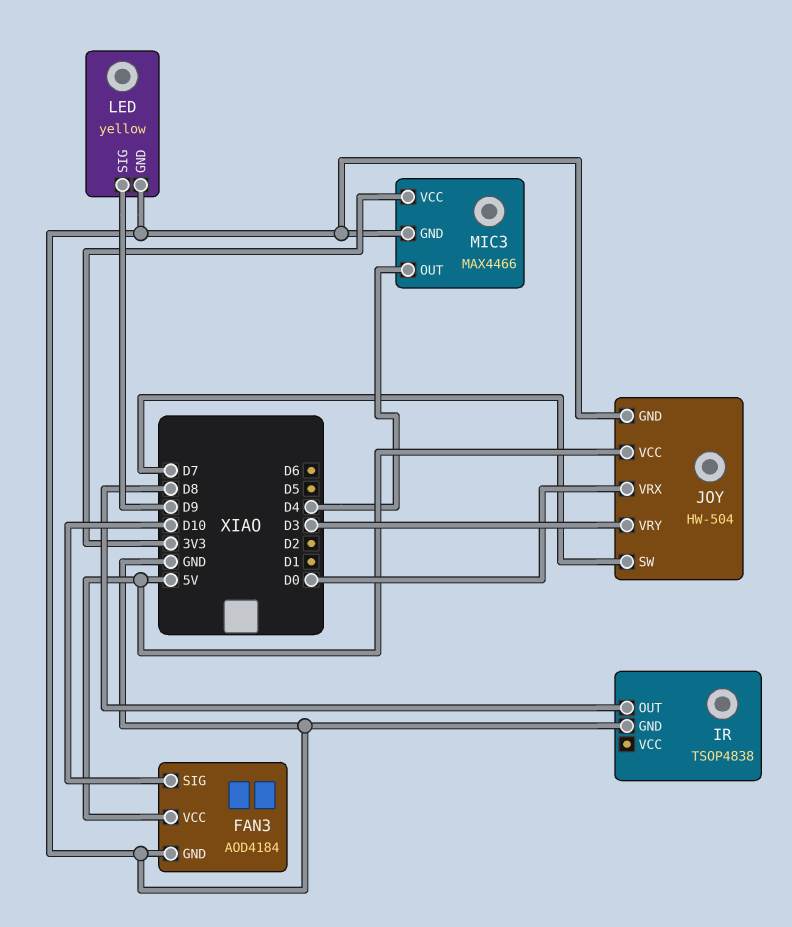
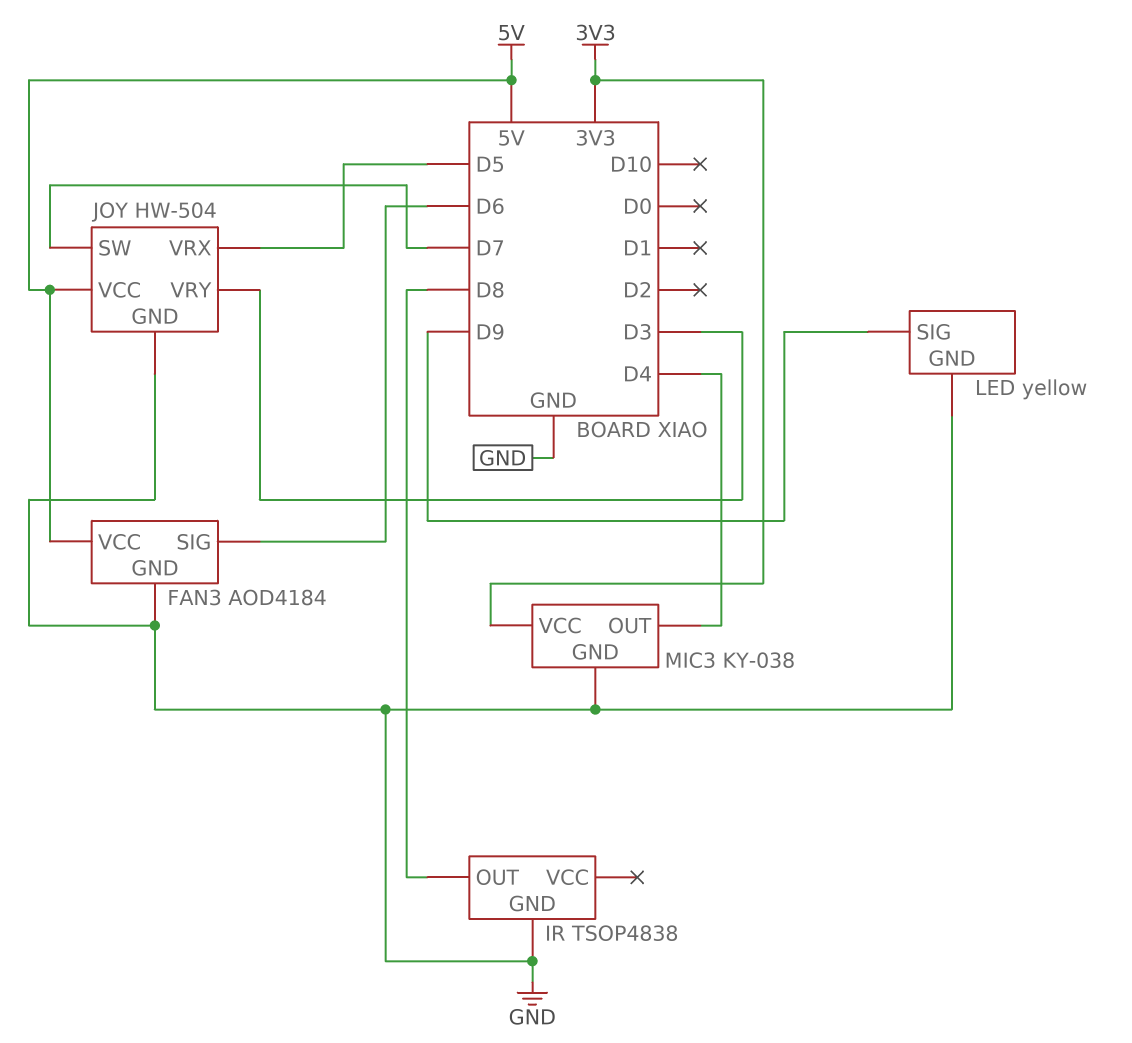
FAN3 pin SIG: D10 -> D6
JOY pin VRX: D0 -> D5
MIC3: MAX4466 -> KY-038

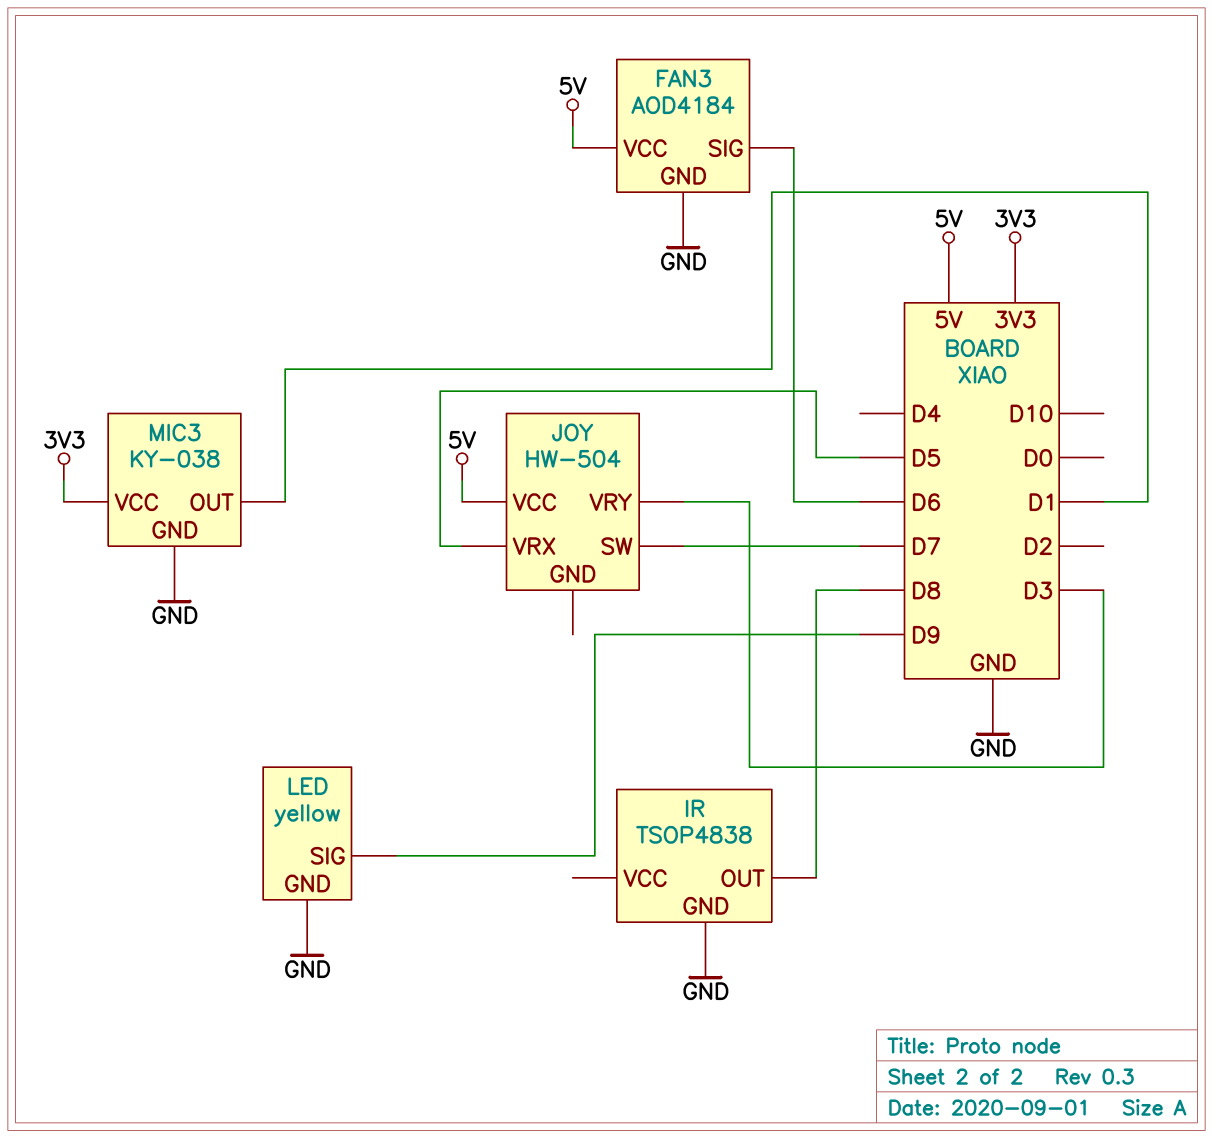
JOY pin GND: GND -> none
MIC3 pin OUT: D4 -> D1

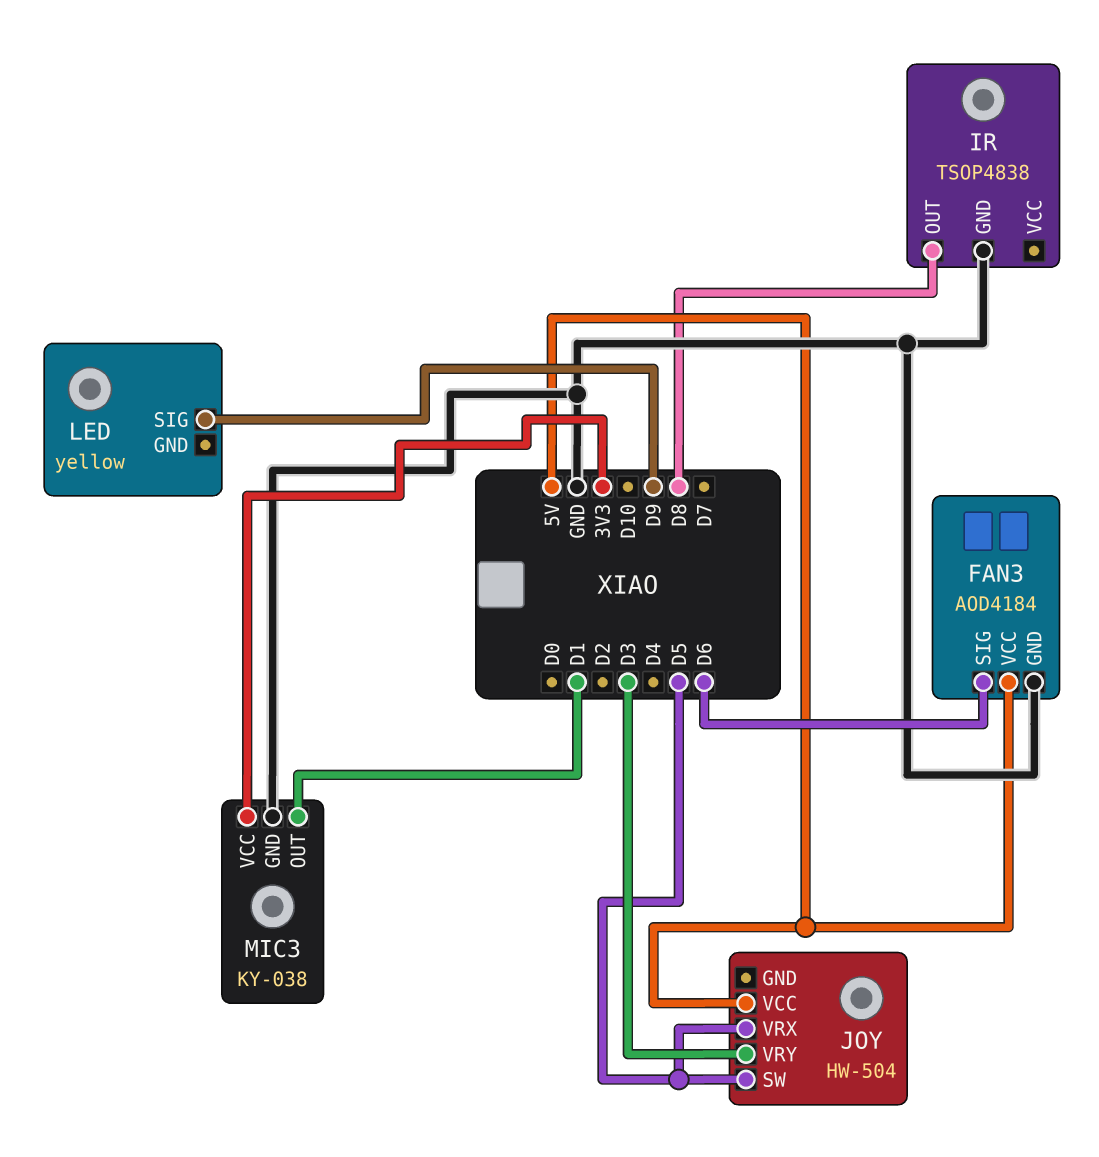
JOY pin SW: D7 -> D5
LED pin GND: GND -> none

